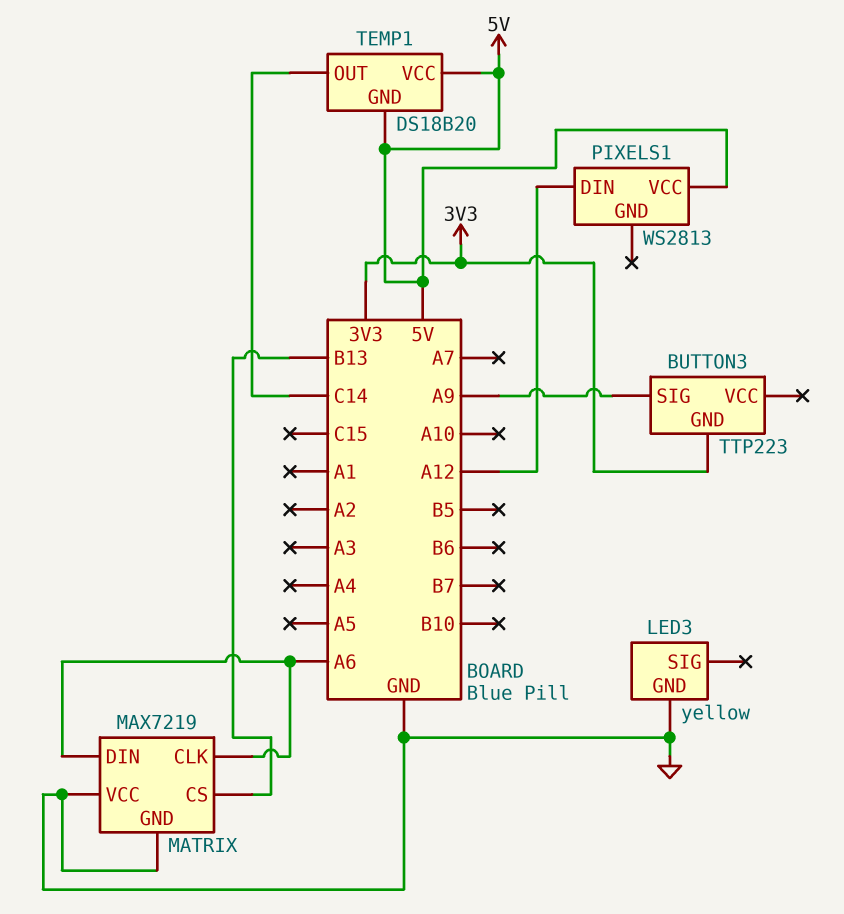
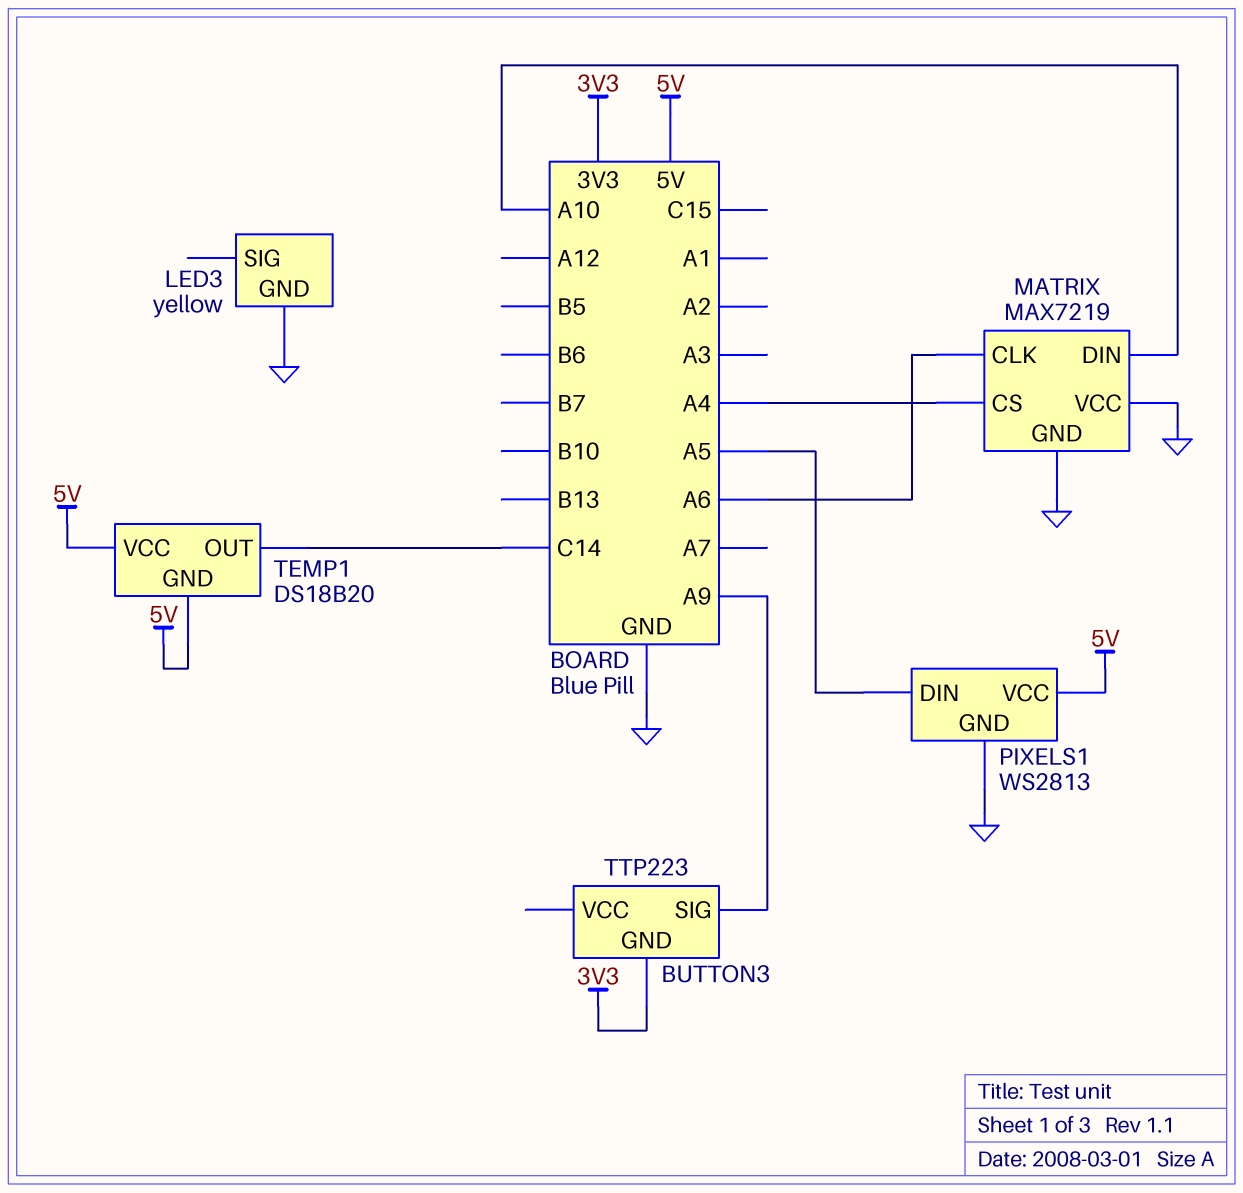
MATRIX pin CS: B13 -> A4
MATRIX pin DIN: A6 -> A10
PIXELS1 pin DIN: A12 -> A5
PIXELS1 pin GND: none -> GND

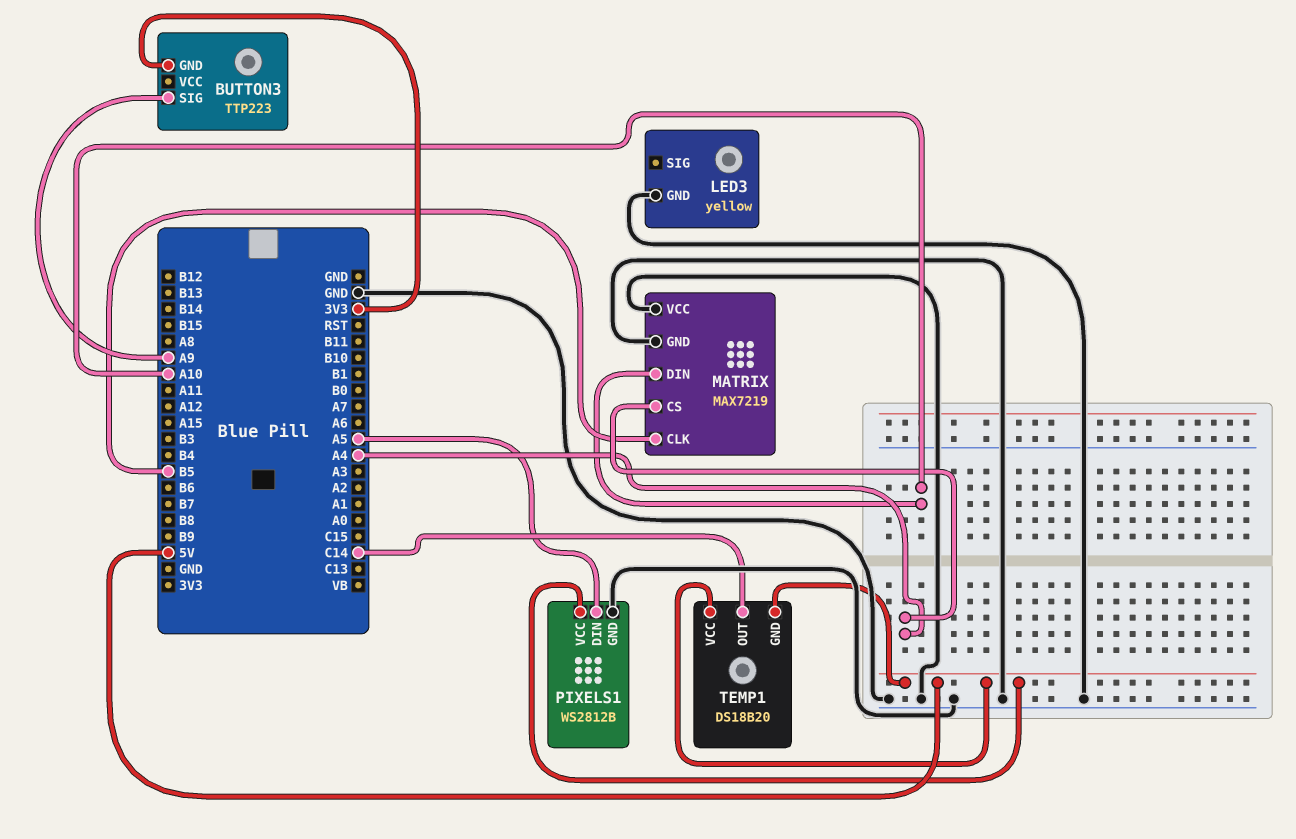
MATRIX pin CLK: A6 -> B5
PIXELS1: WS2813 -> WS2812B

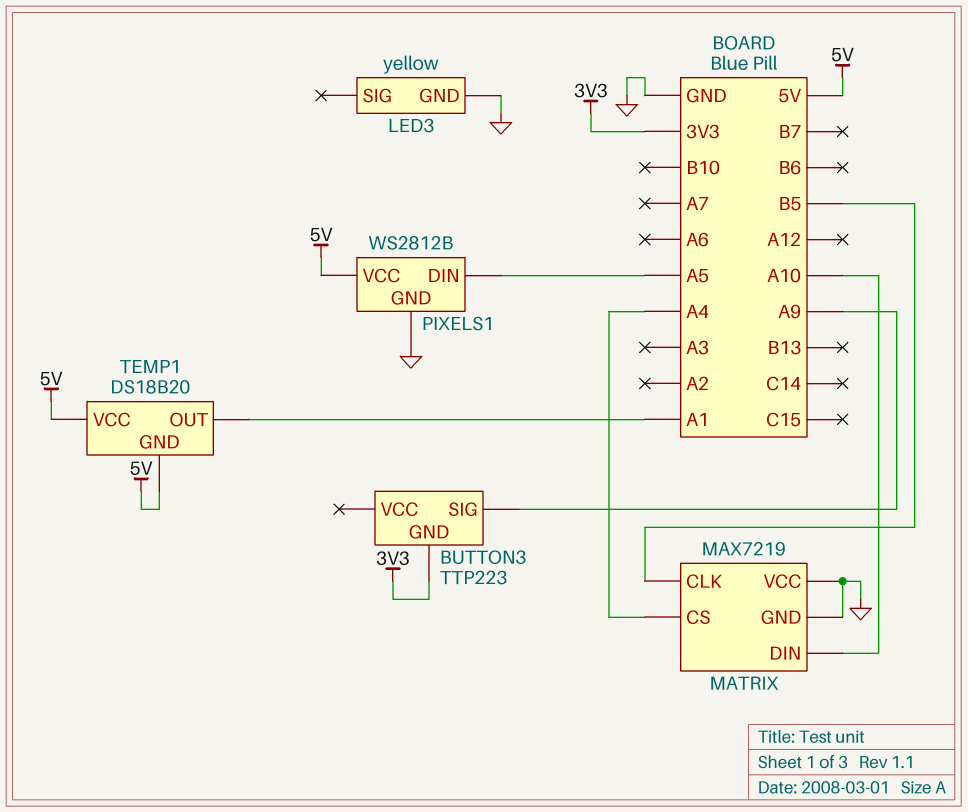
TEMP1 pin OUT: C14 -> A1

